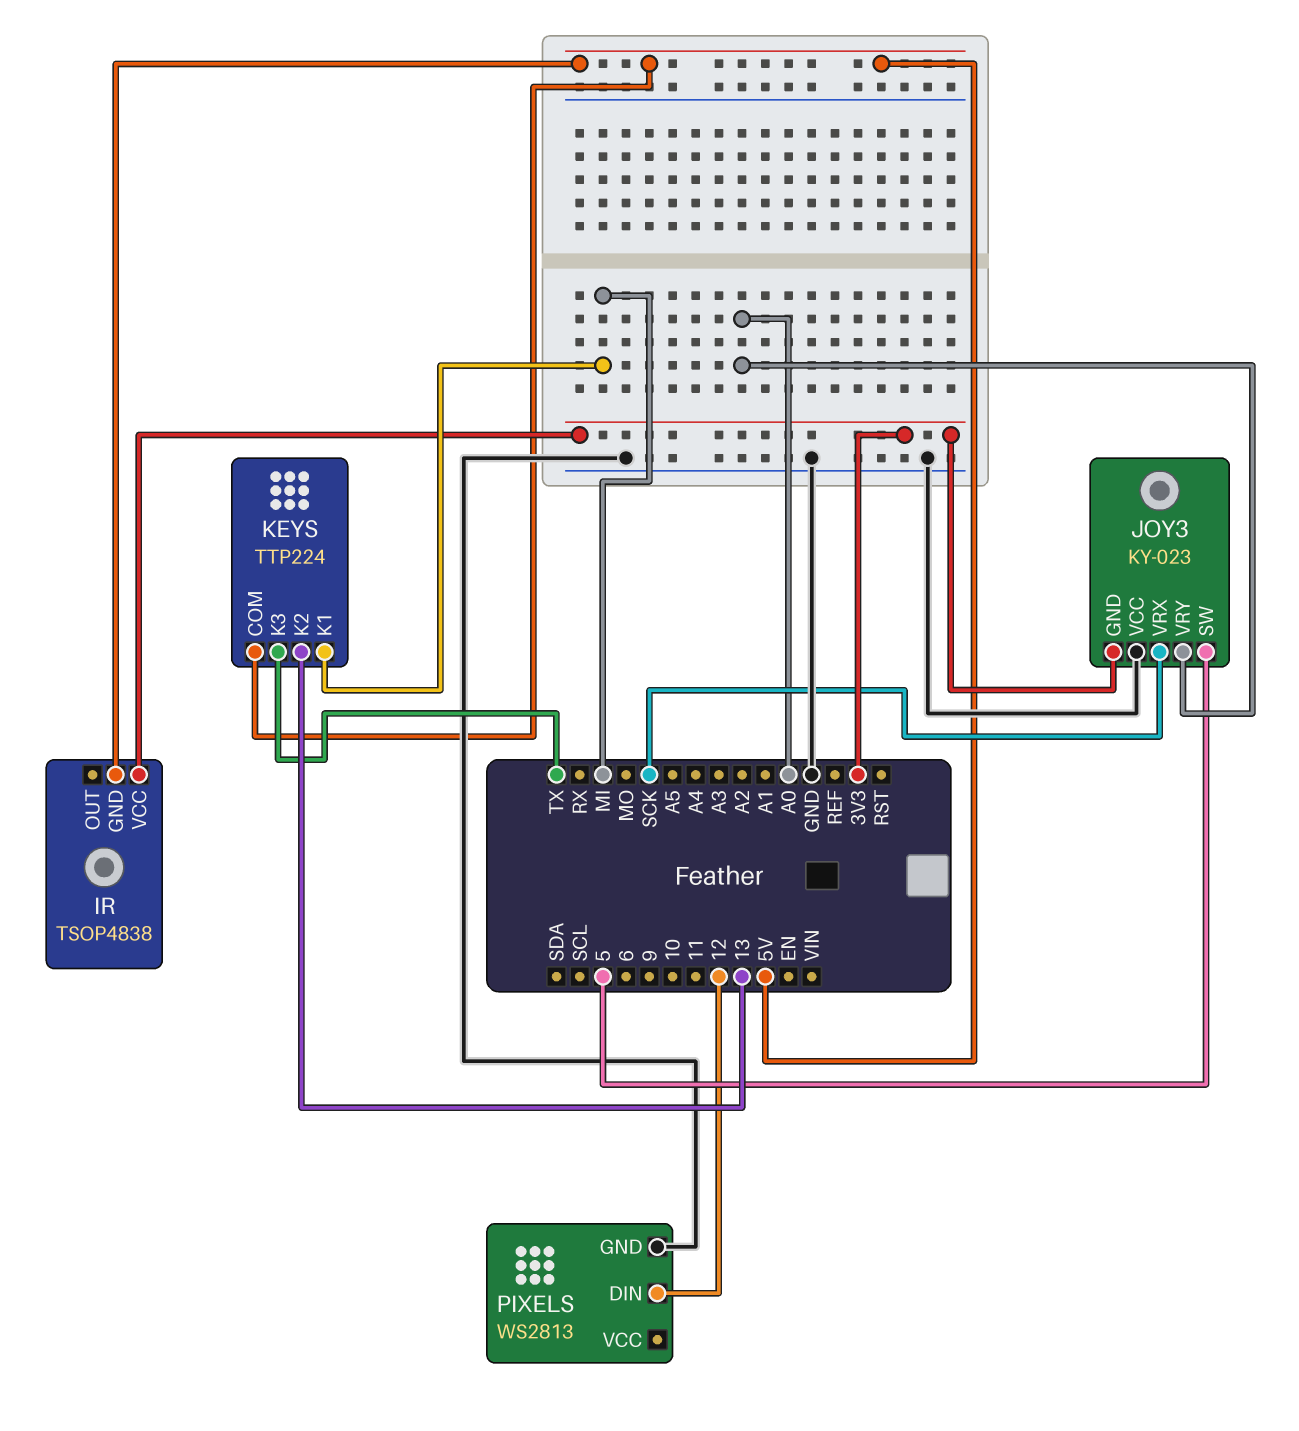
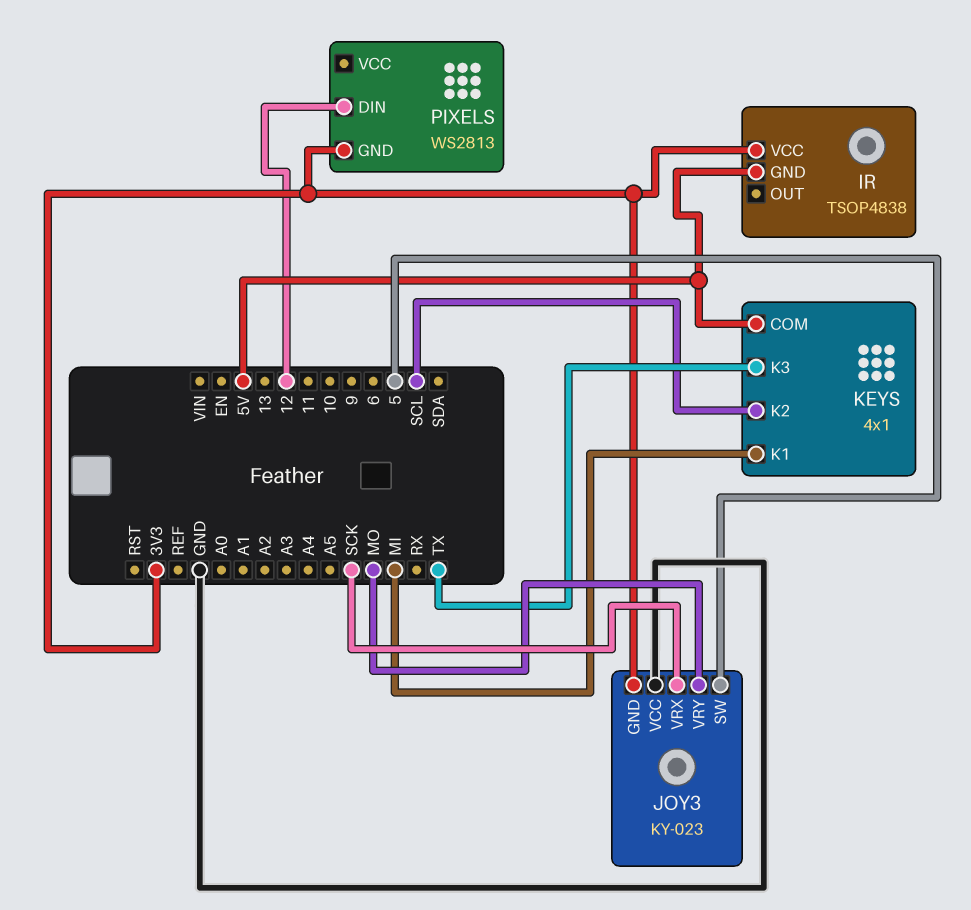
JOY3 pin VRY: A0 -> MO
KEYS: TTP224 -> 4x1
KEYS pin K2: 13 -> SCL
PIXELS pin GND: GND -> 3V3

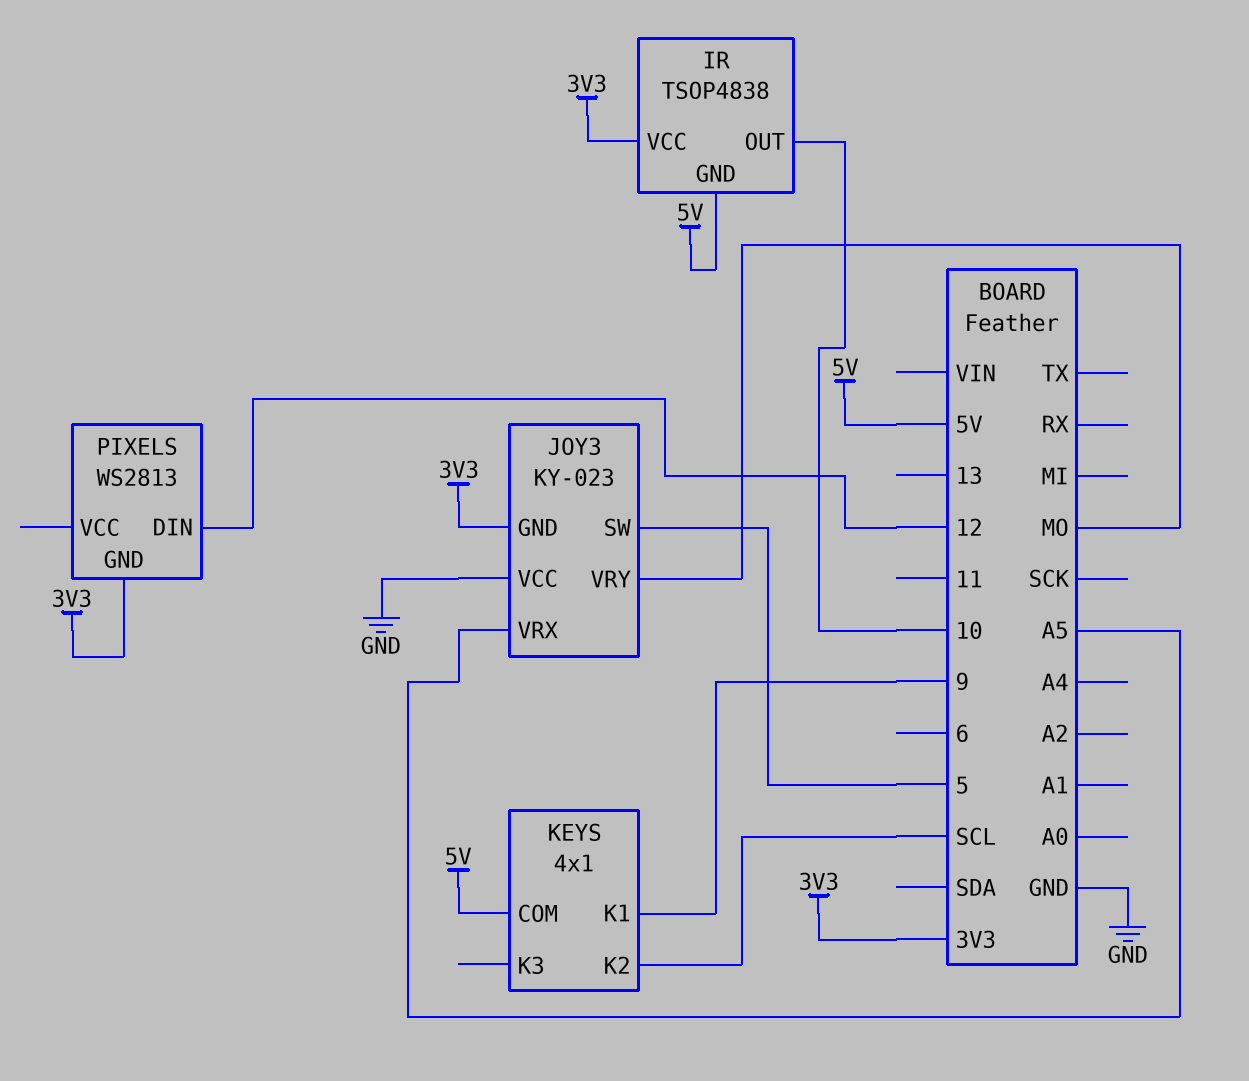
IR pin OUT: none -> 10
JOY3 pin VRX: SCK -> A5
KEYS pin K1: MI -> 9
KEYS pin K3: TX -> none

